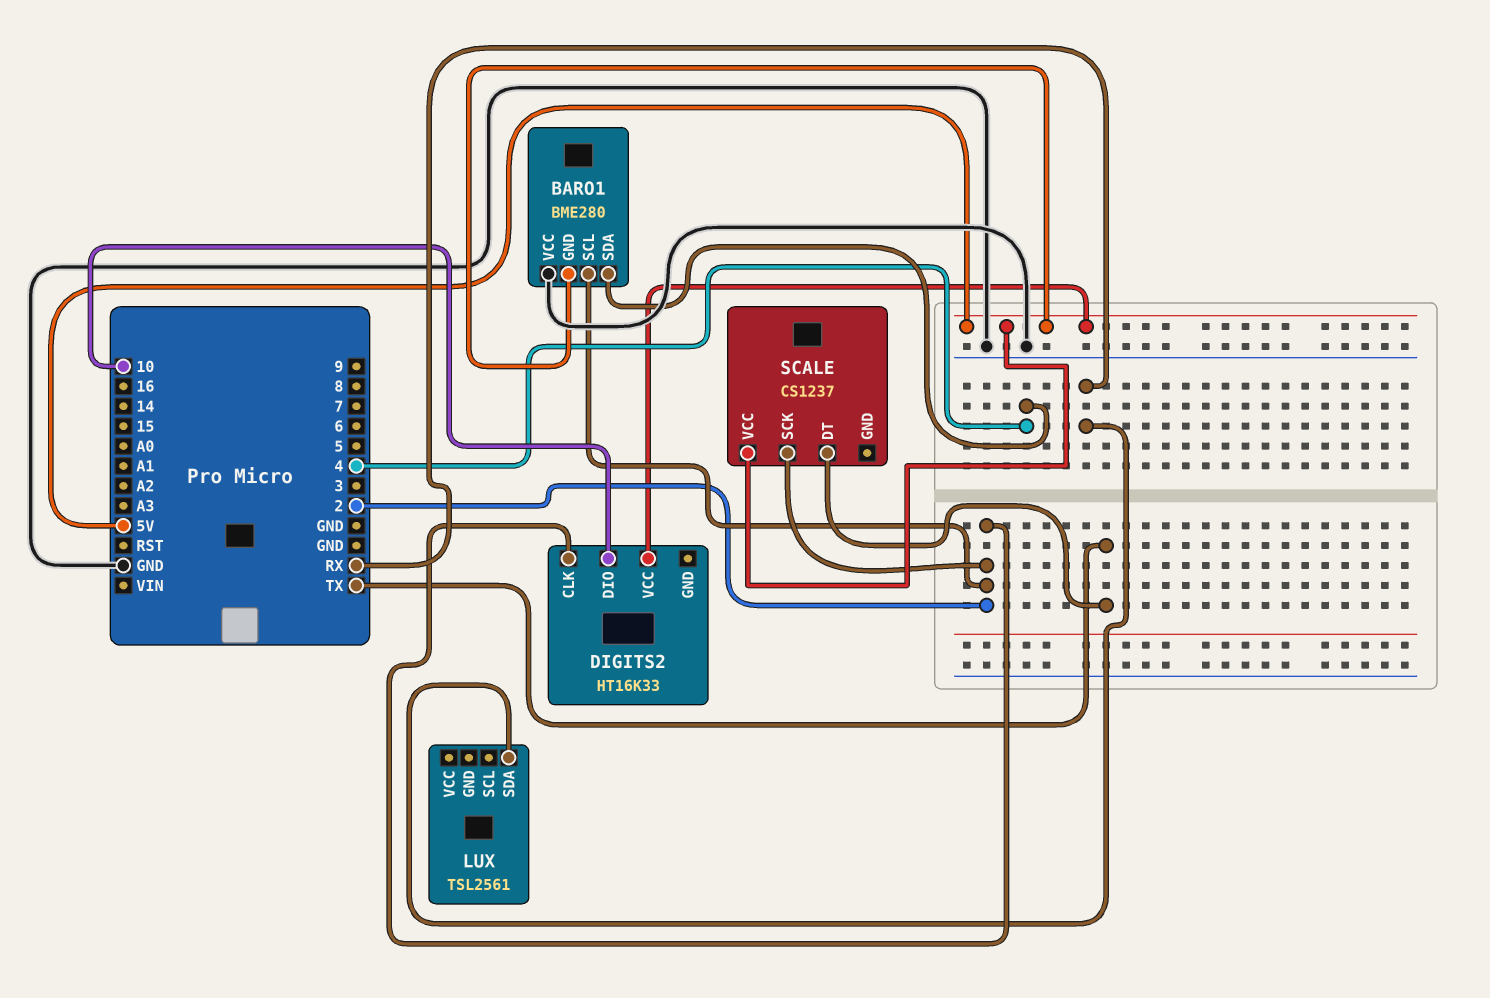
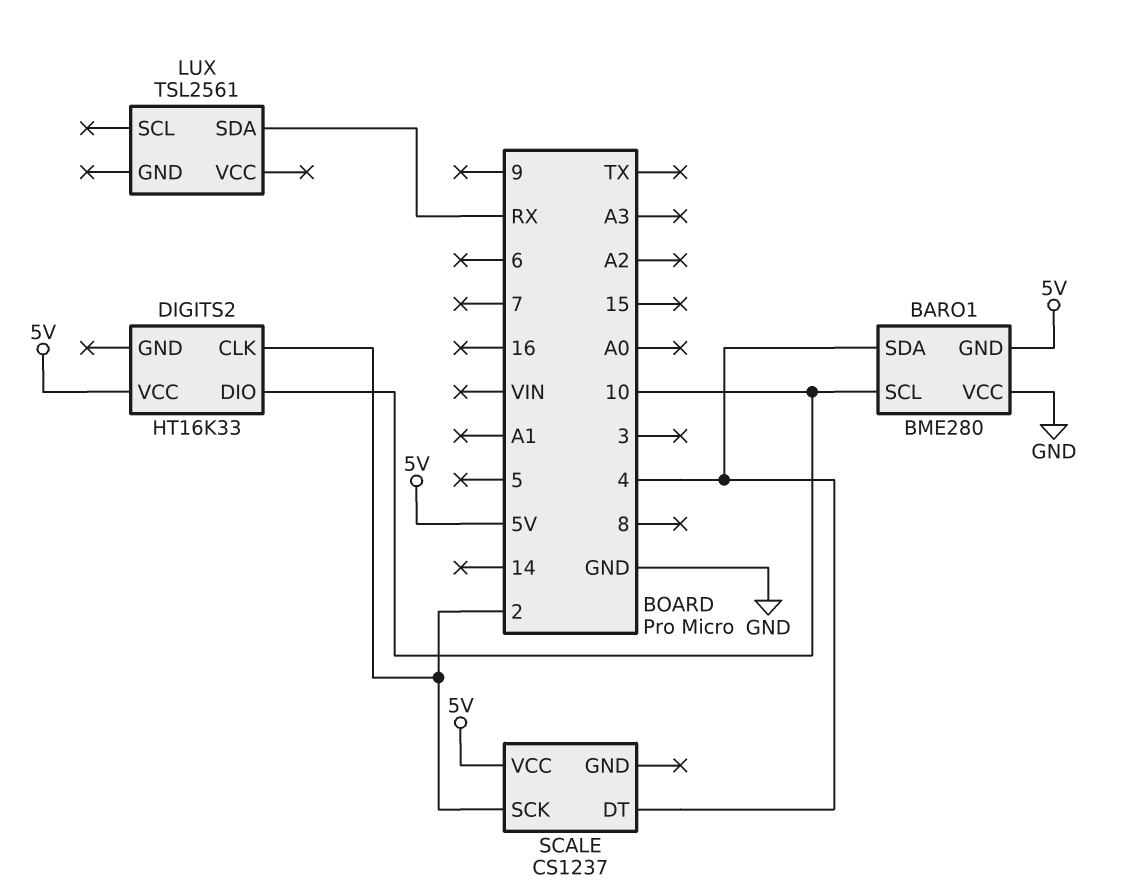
BARO1 pin SCL: 2 -> 10
SCALE pin DT: TX -> 4

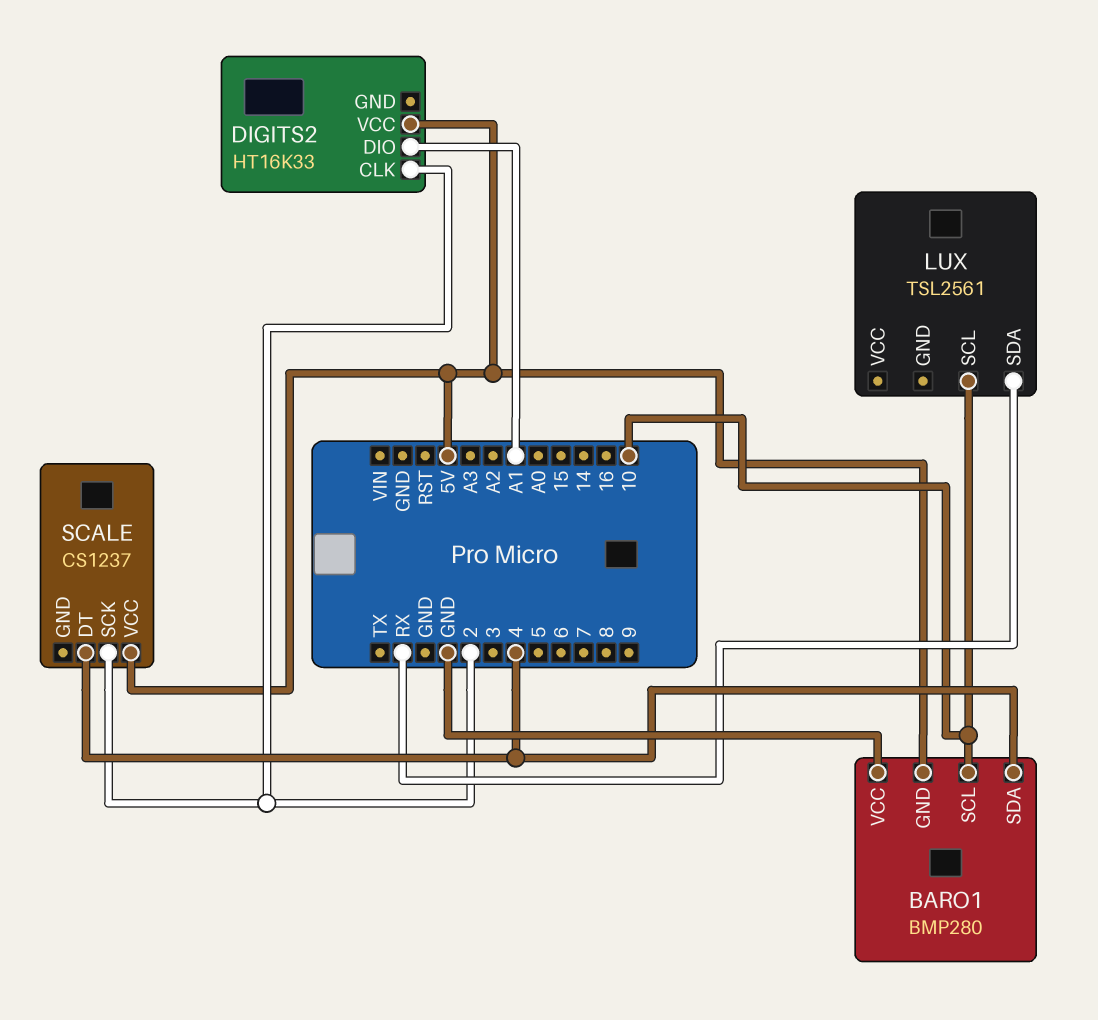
BARO1: BME280 -> BMP280
DIGITS2 pin DIO: 10 -> A1
LUX pin SCL: none -> 10

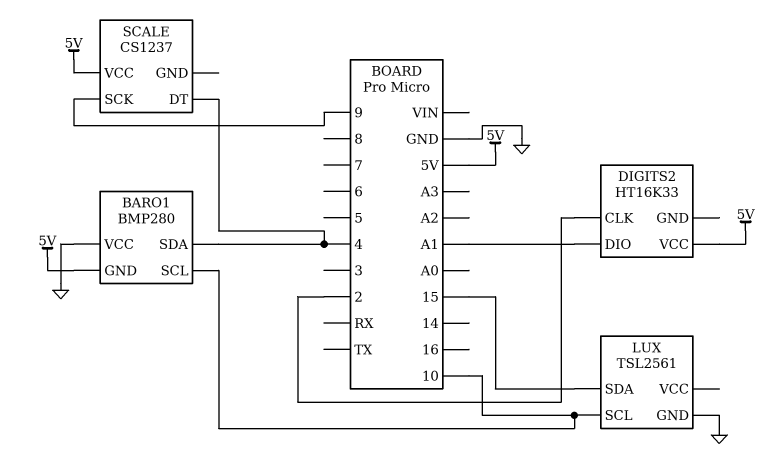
LUX pin GND: none -> GND
LUX pin SDA: RX -> 15
SCALE pin SCK: 2 -> 9

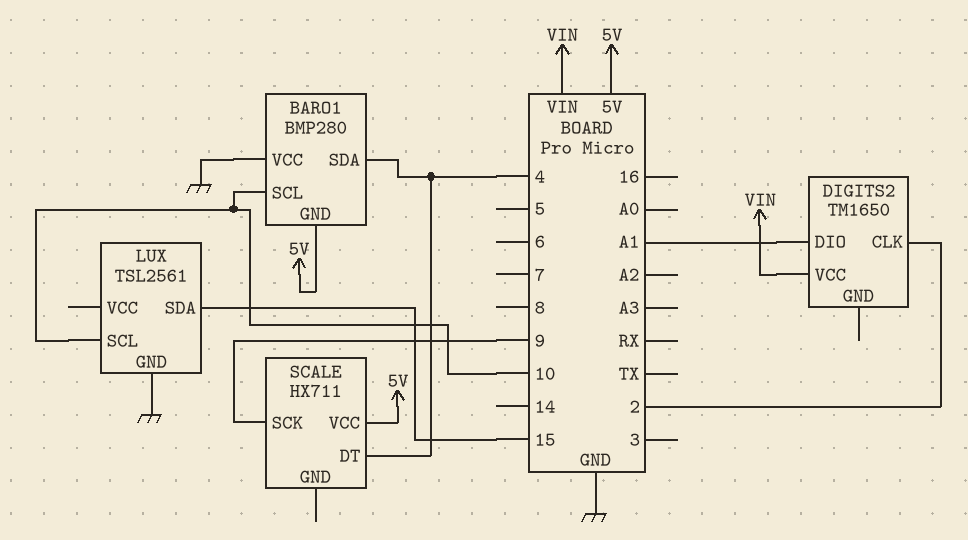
DIGITS2: HT16K33 -> TM1650
DIGITS2 pin VCC: 5V -> VIN
SCALE: CS1237 -> HX711

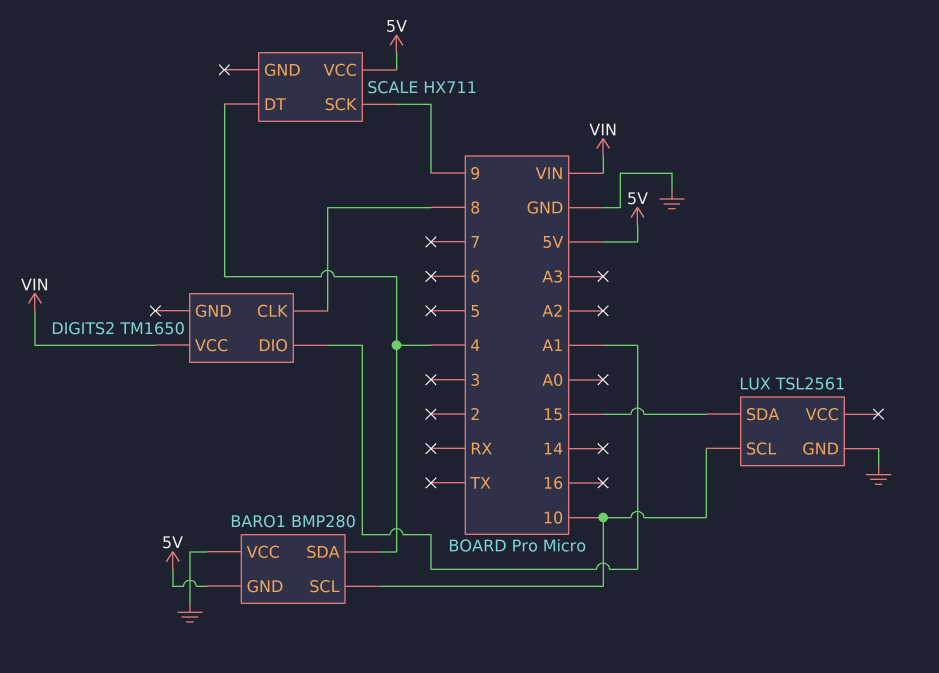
DIGITS2 pin CLK: 2 -> 8

